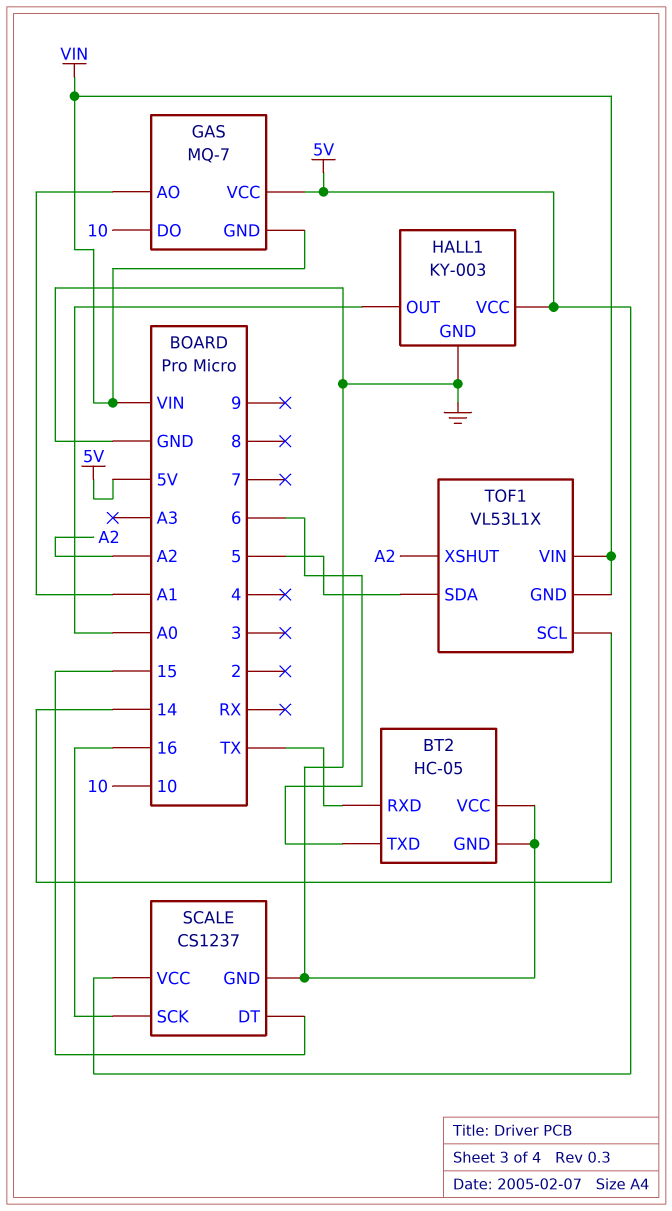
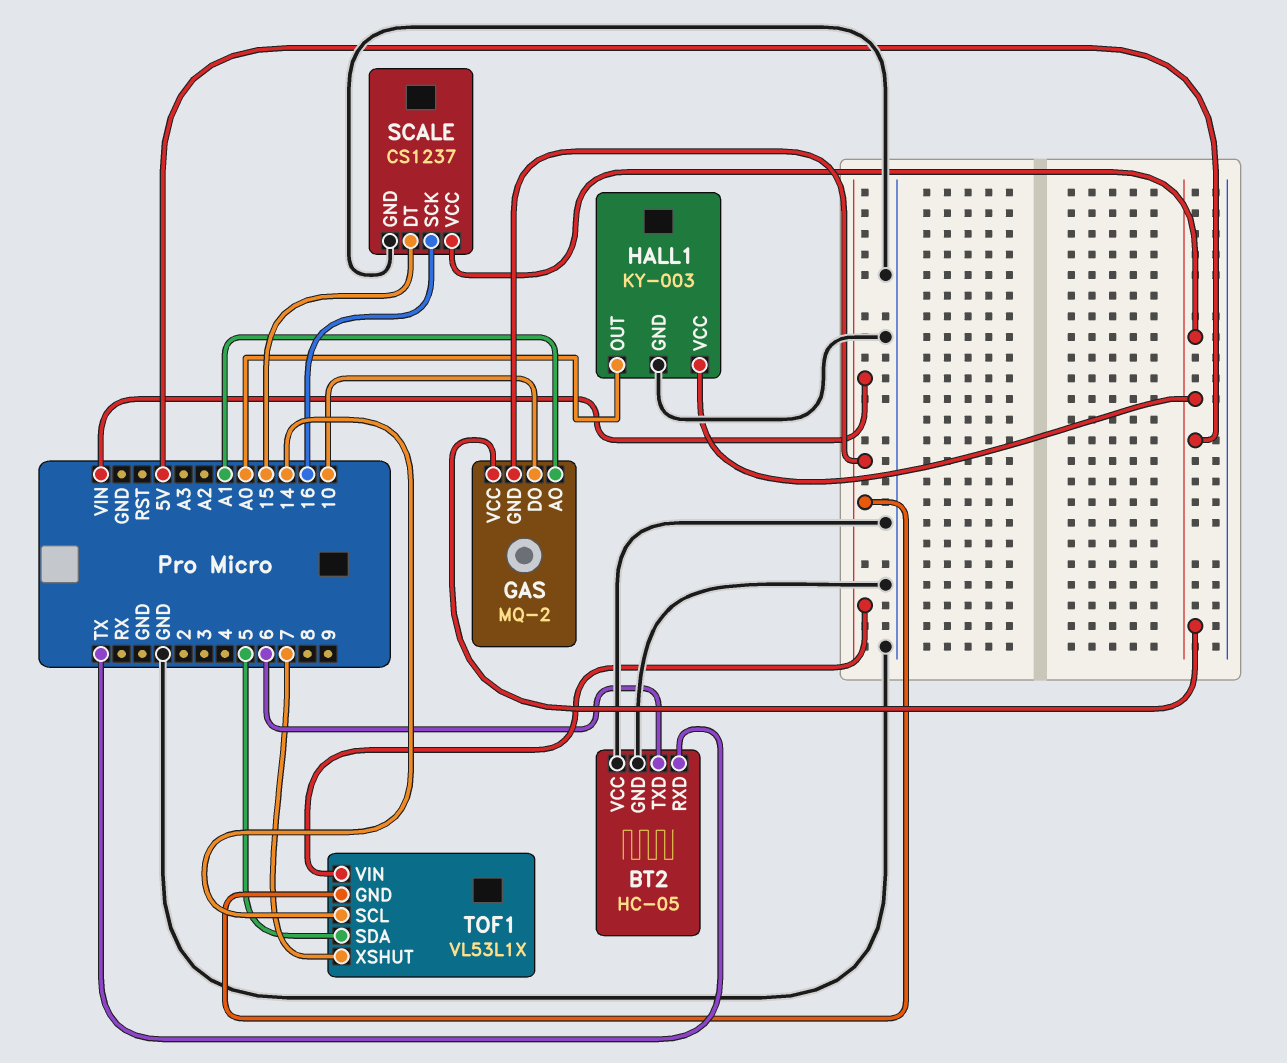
GAS: MQ-7 -> MQ-2
TOF1 pin XSHUT: A2 -> 7

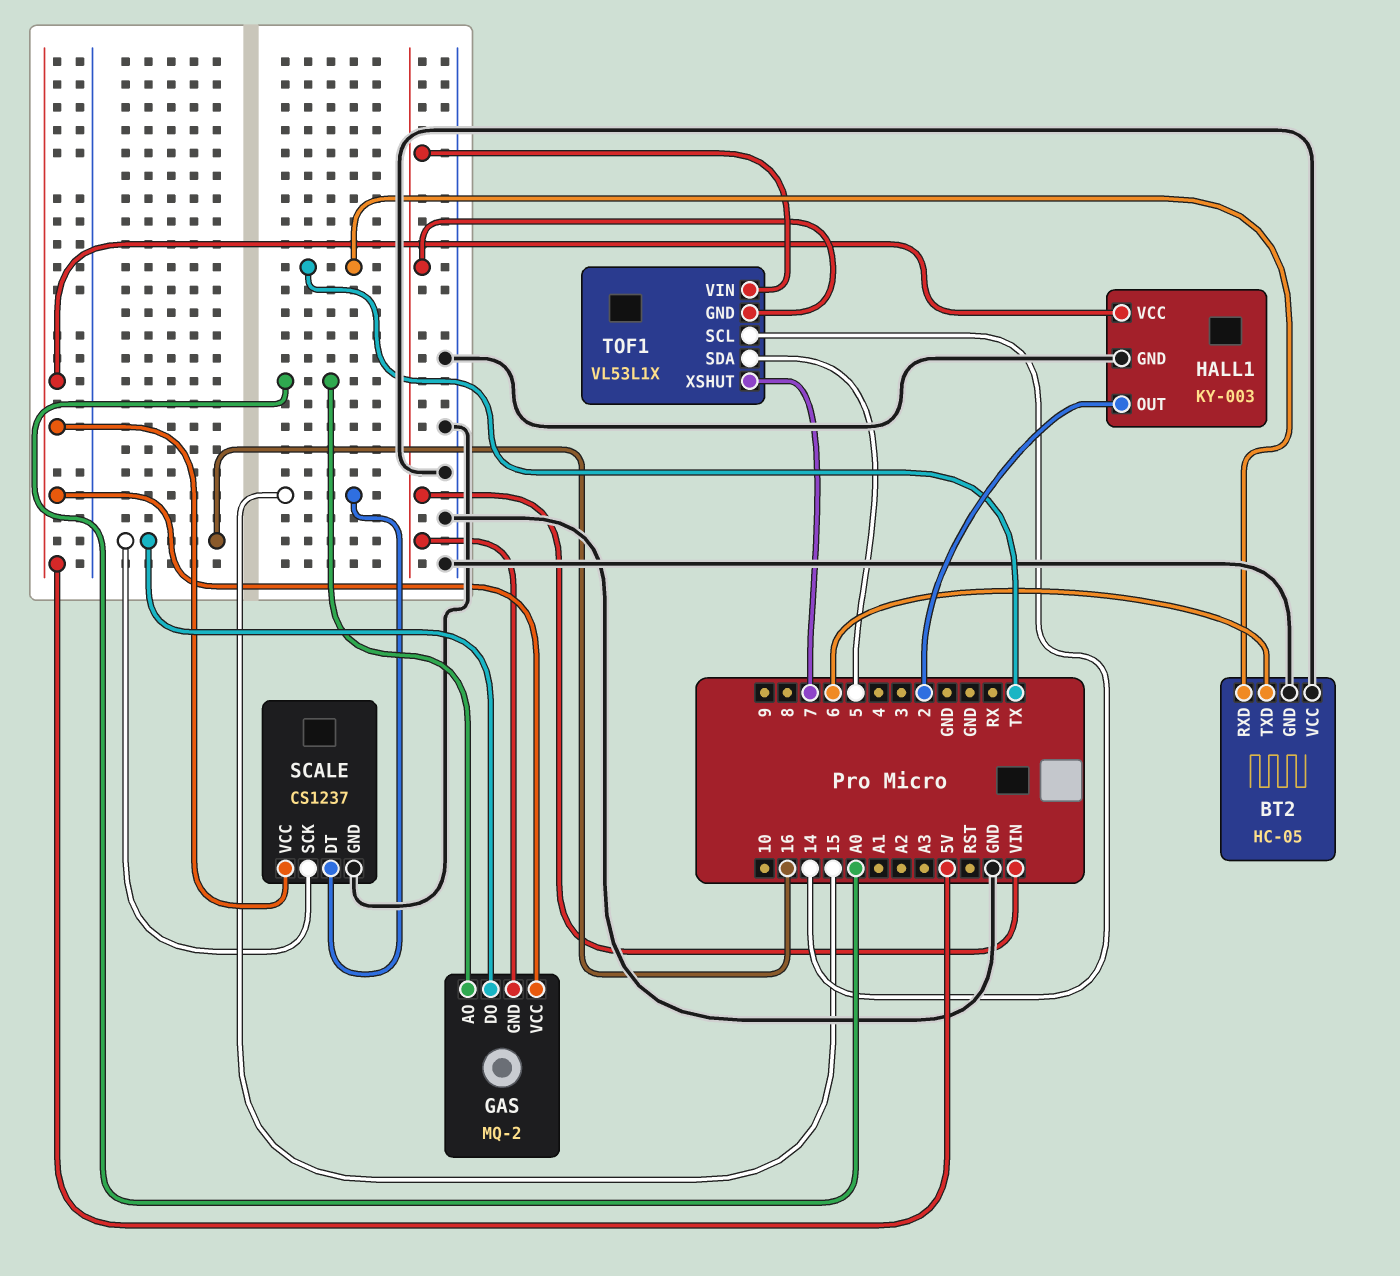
GAS pin AO: A1 -> A0
GAS pin DO: 10 -> 16
HALL1 pin OUT: A0 -> 2

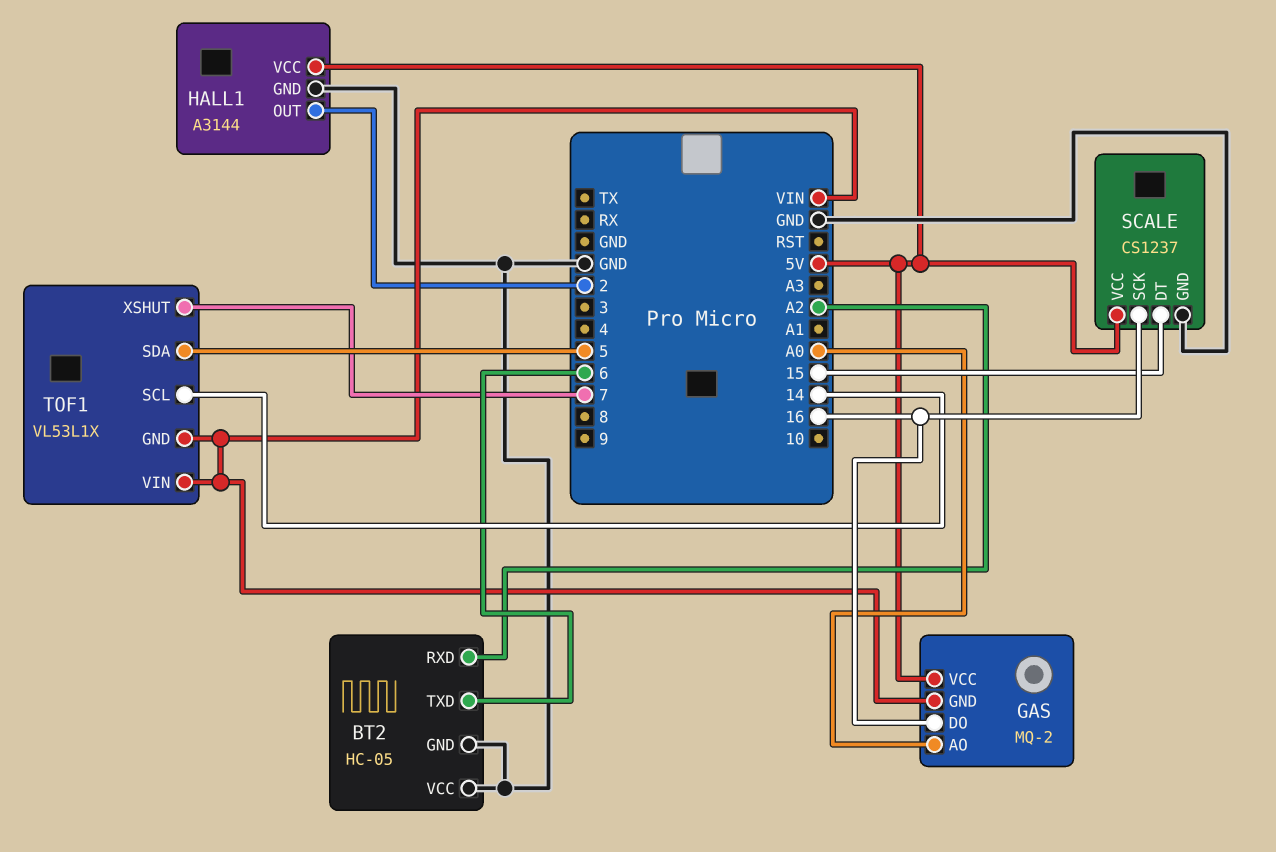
BT2 pin RXD: TX -> A2
HALL1: KY-003 -> A3144

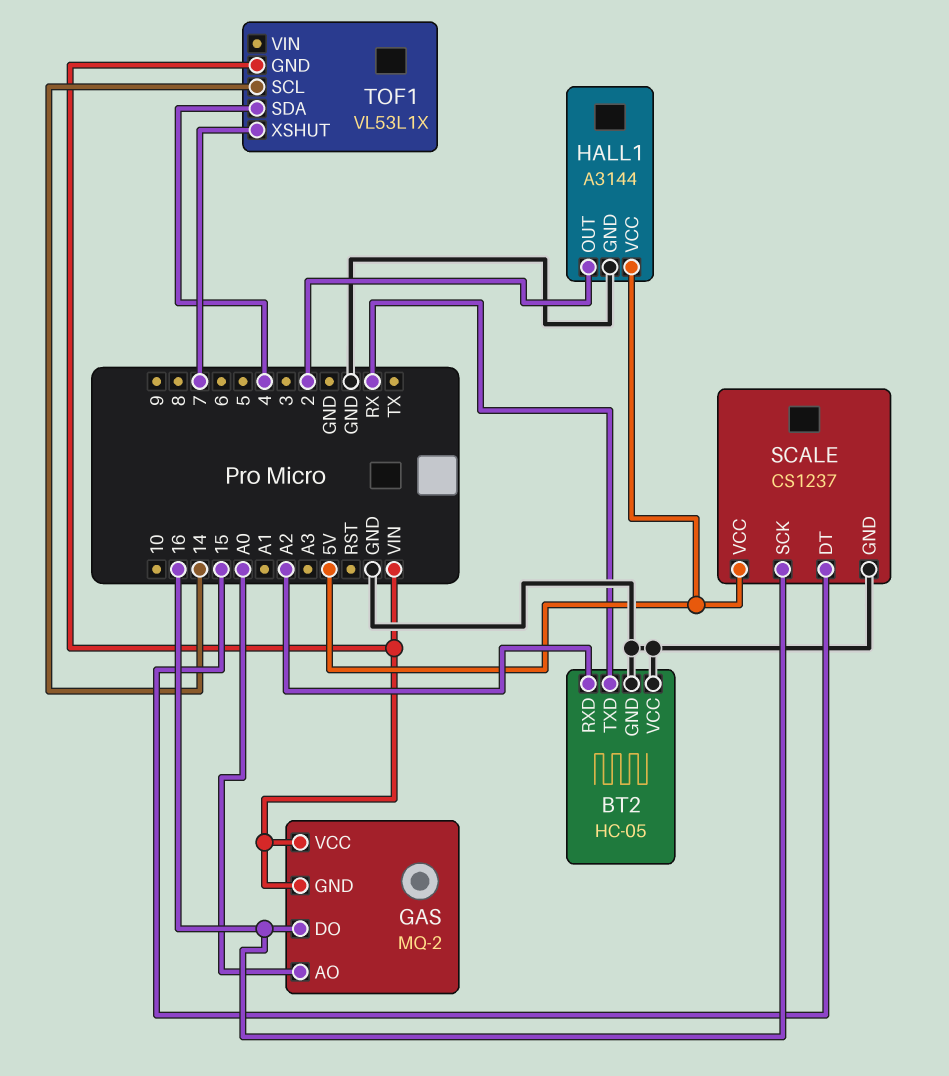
BT2 pin TXD: 6 -> RX
GAS pin VCC: 5V -> VIN
TOF1 pin SDA: 5 -> 4
TOF1 pin VIN: VIN -> none

